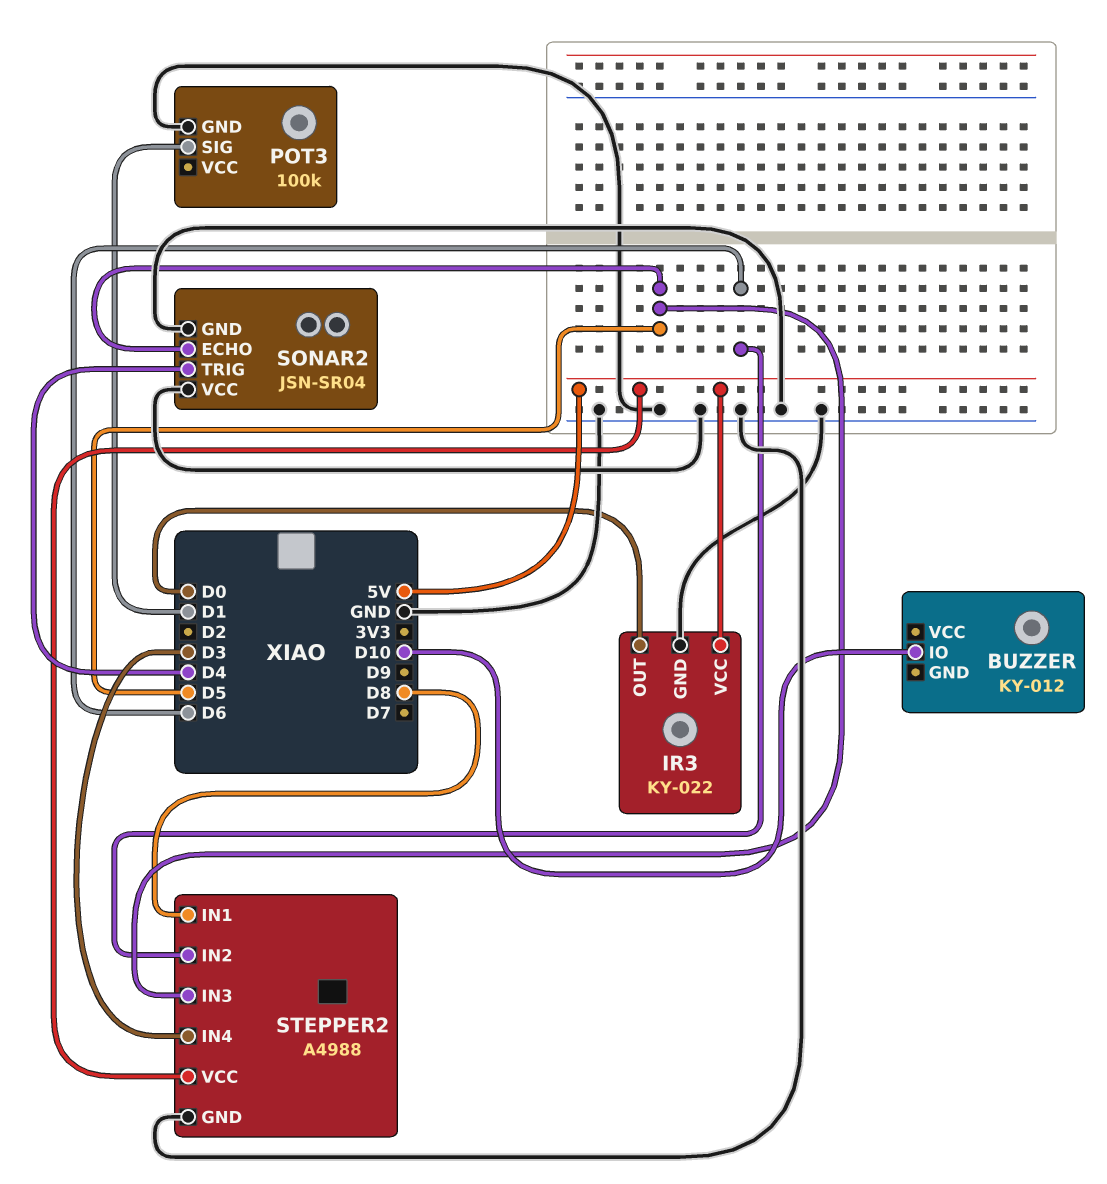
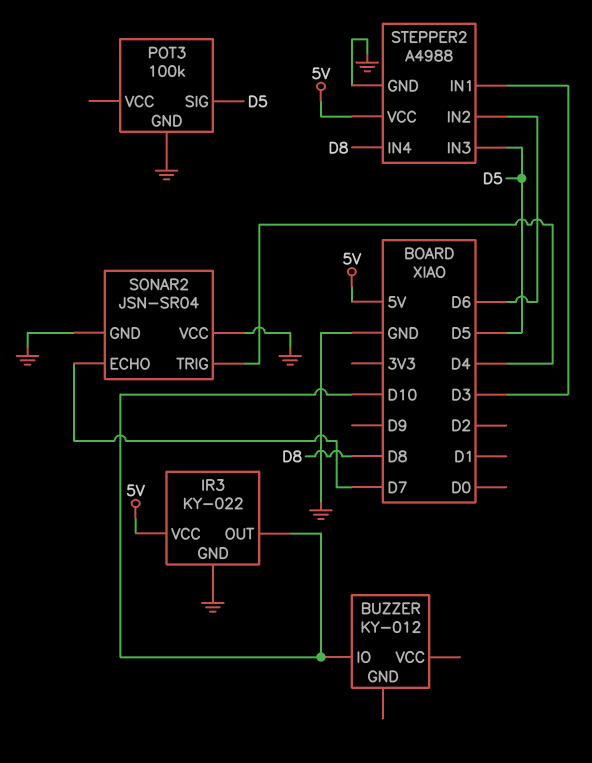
IR3 pin OUT: D0 -> D10
POT3 pin SIG: D1 -> D5
SONAR2 pin ECHO: D5 -> D7
STEPPER2 pin IN1: D8 -> D3
STEPPER2 pin IN4: D3 -> D8

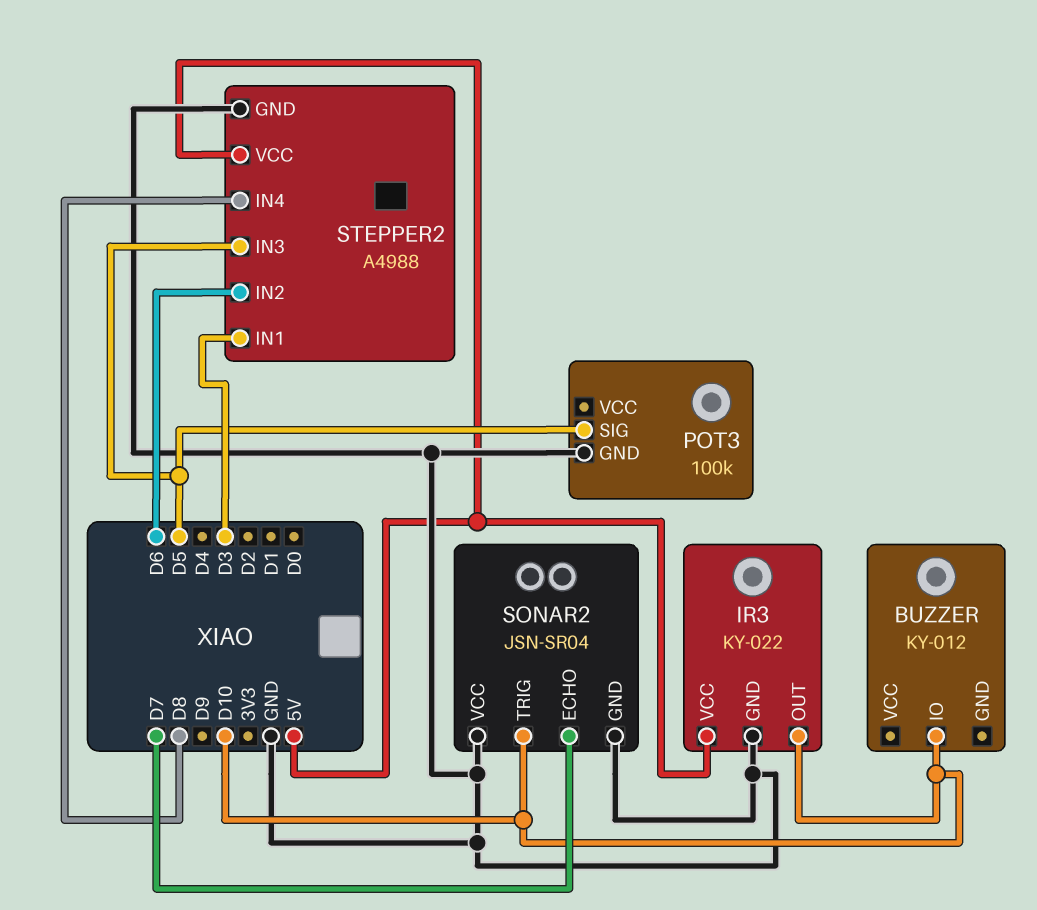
SONAR2 pin TRIG: D4 -> D10

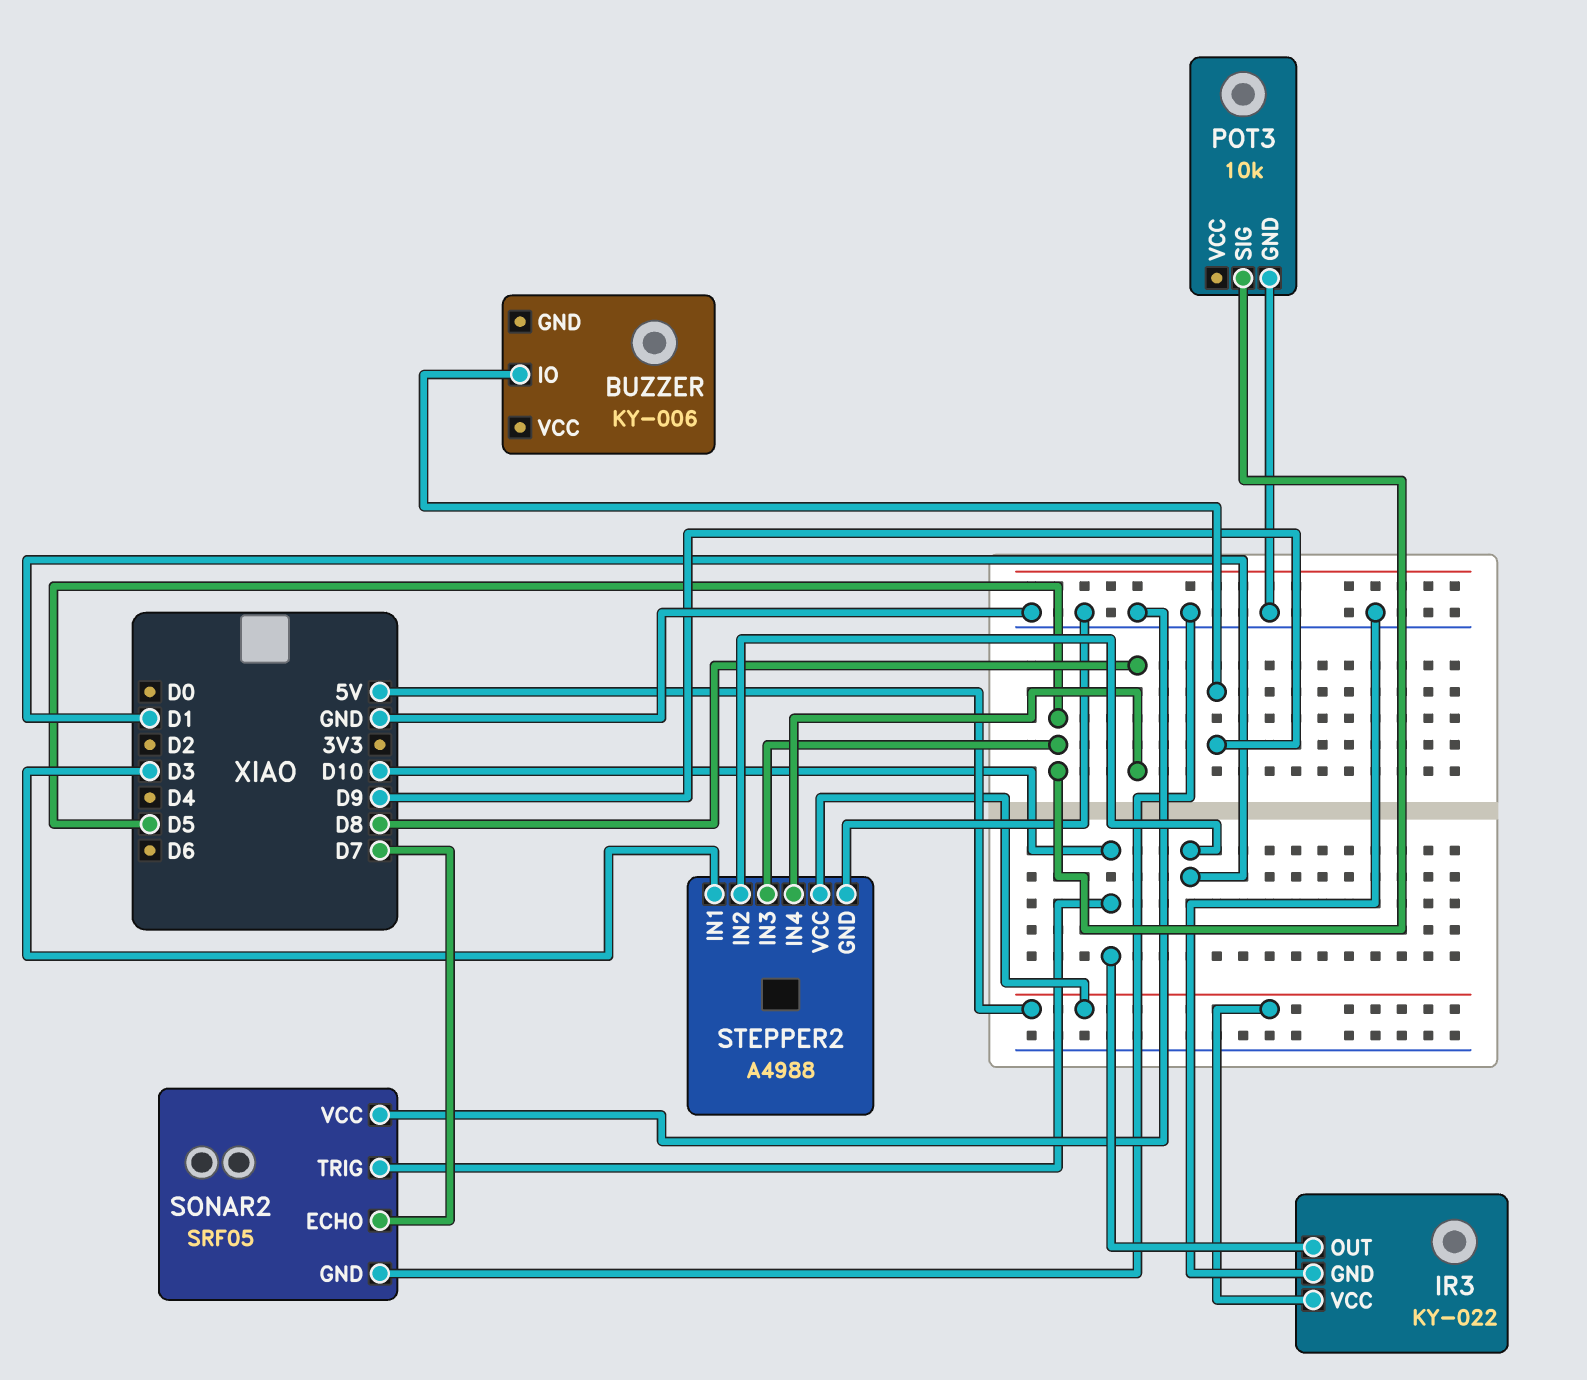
BUZZER: KY-012 -> KY-006
BUZZER pin IO: D10 -> D9
POT3: 100k -> 10k
SONAR2: JSN-SR04 -> SRF05
STEPPER2 pin IN2: D6 -> D1

